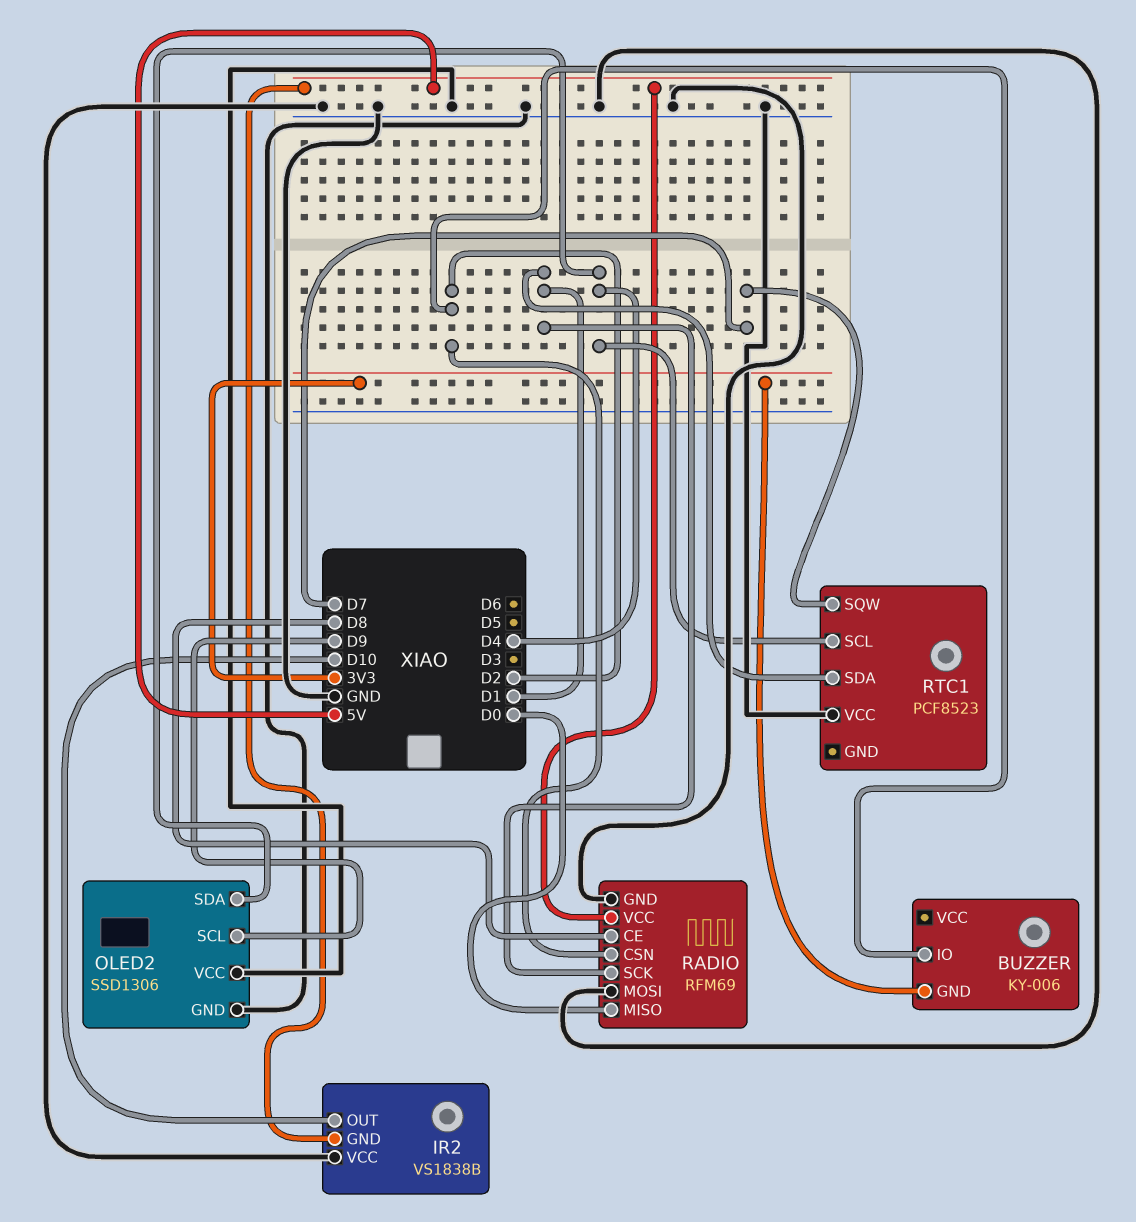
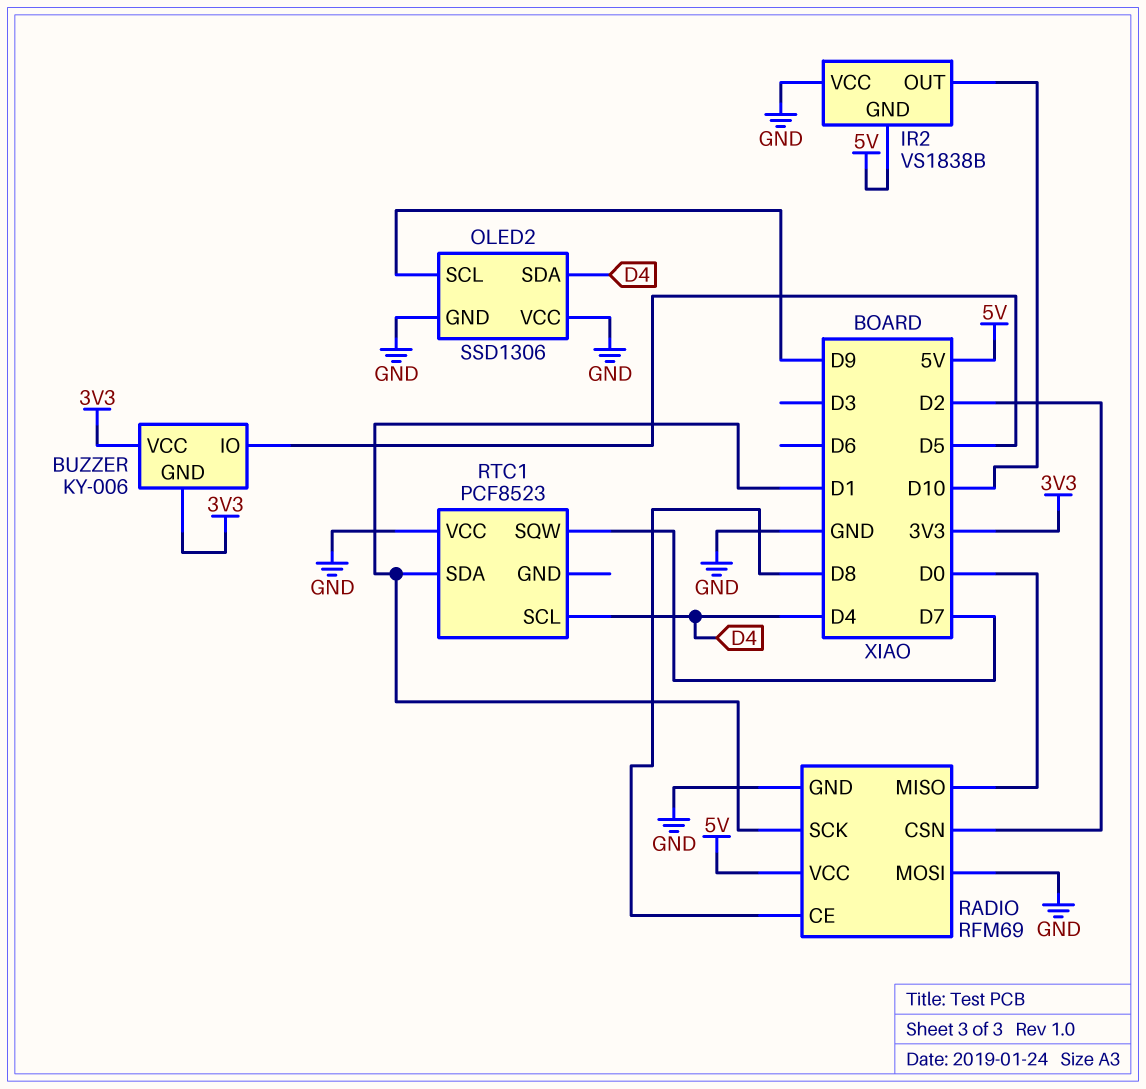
BUZZER pin IO: D2 -> D5
BUZZER pin VCC: none -> 3V3

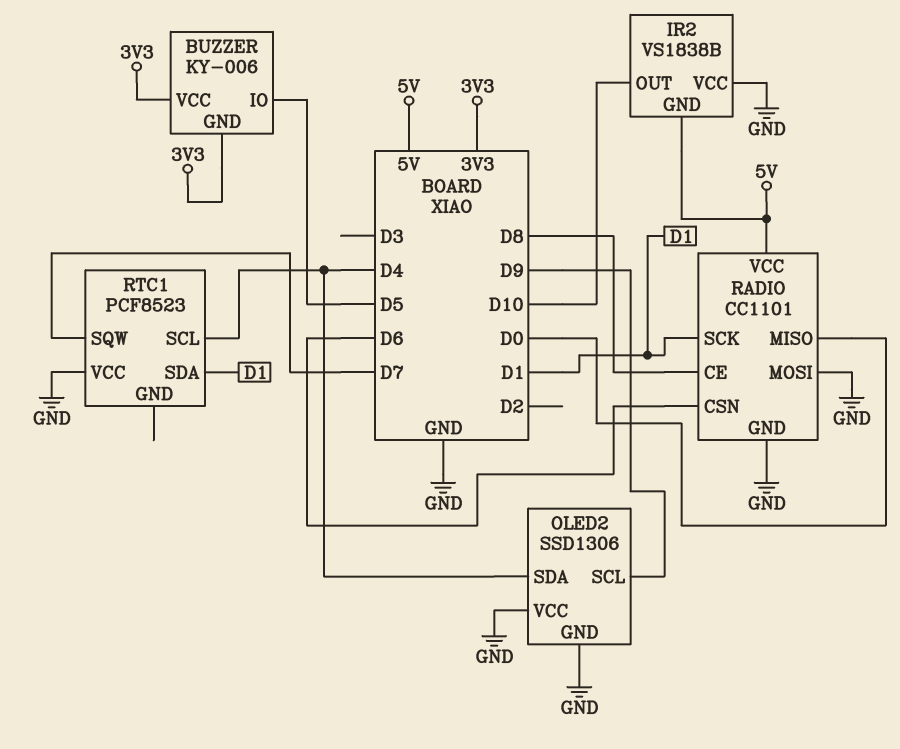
RADIO: RFM69 -> CC1101
RADIO pin CSN: D2 -> D6

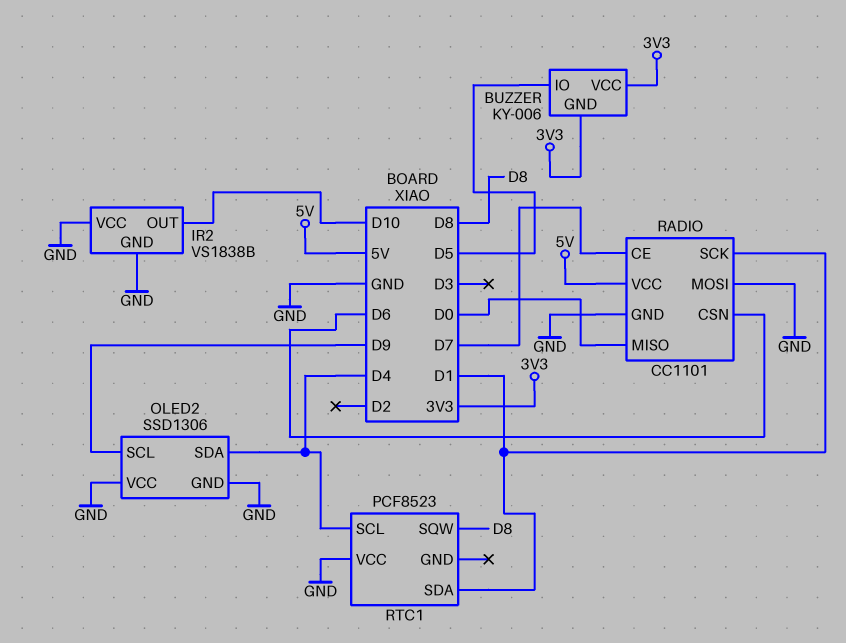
IR2 pin GND: 5V -> GND
RADIO pin CE: D8 -> D7
RTC1 pin SQW: D7 -> D8

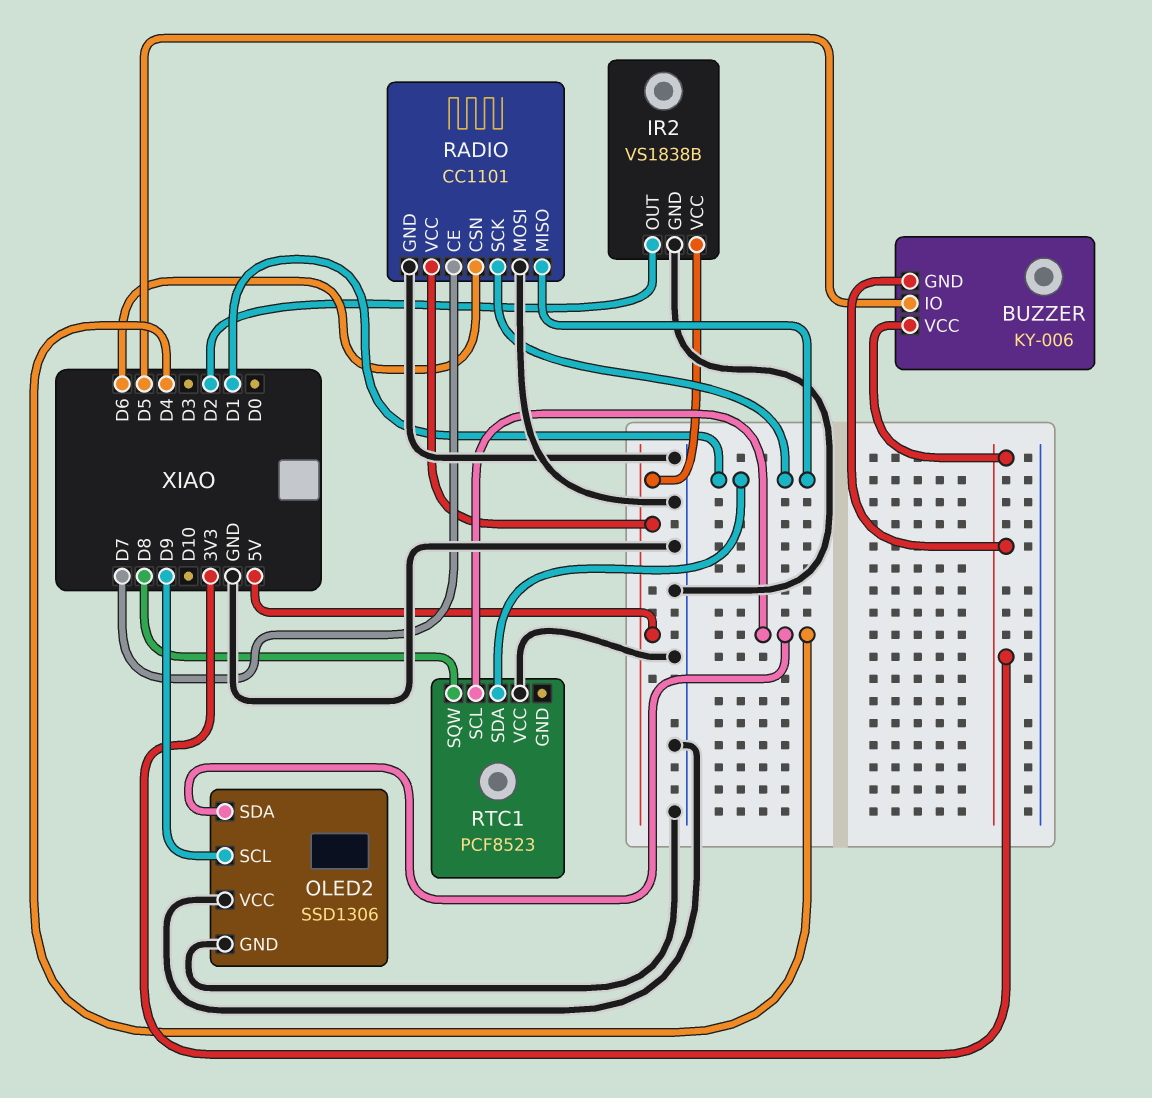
IR2 pin OUT: D10 -> D2
IR2 pin VCC: GND -> 5V
RADIO pin MISO: D0 -> D1

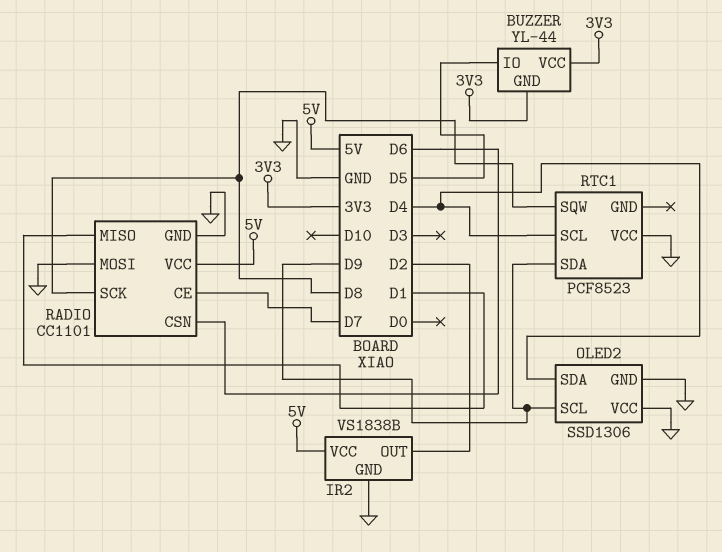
BUZZER: KY-006 -> YL-44
RADIO pin SCK: D1 -> D8
RTC1 pin SDA: D1 -> D9

